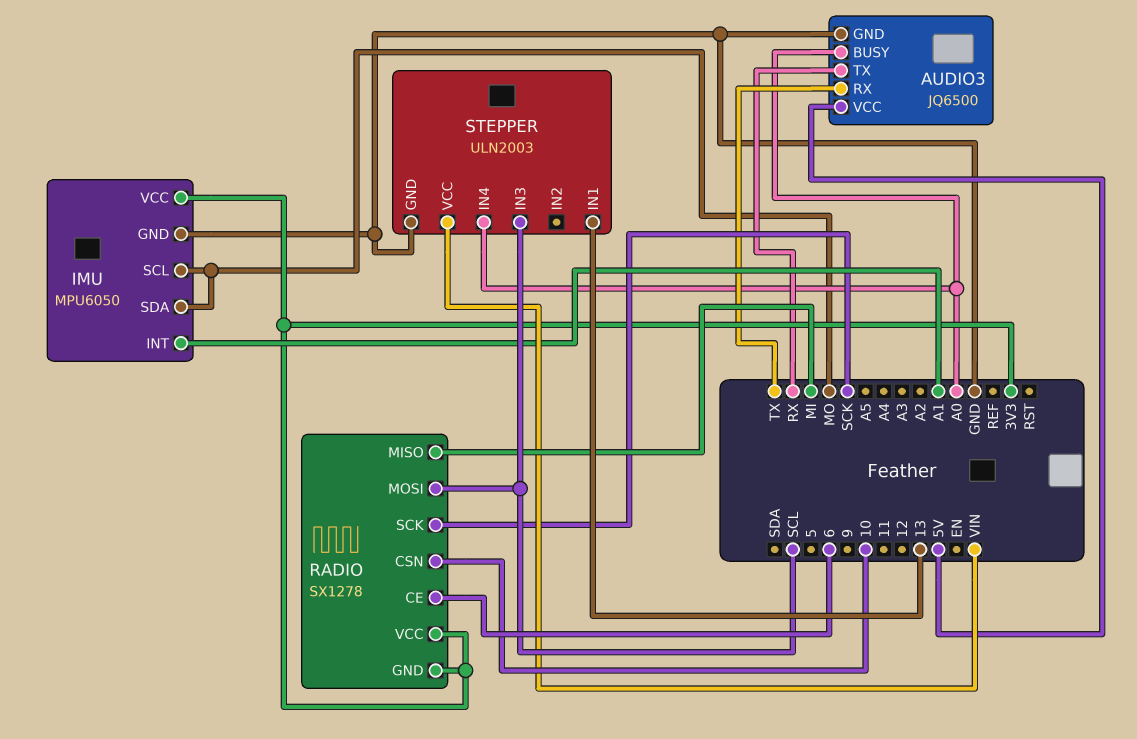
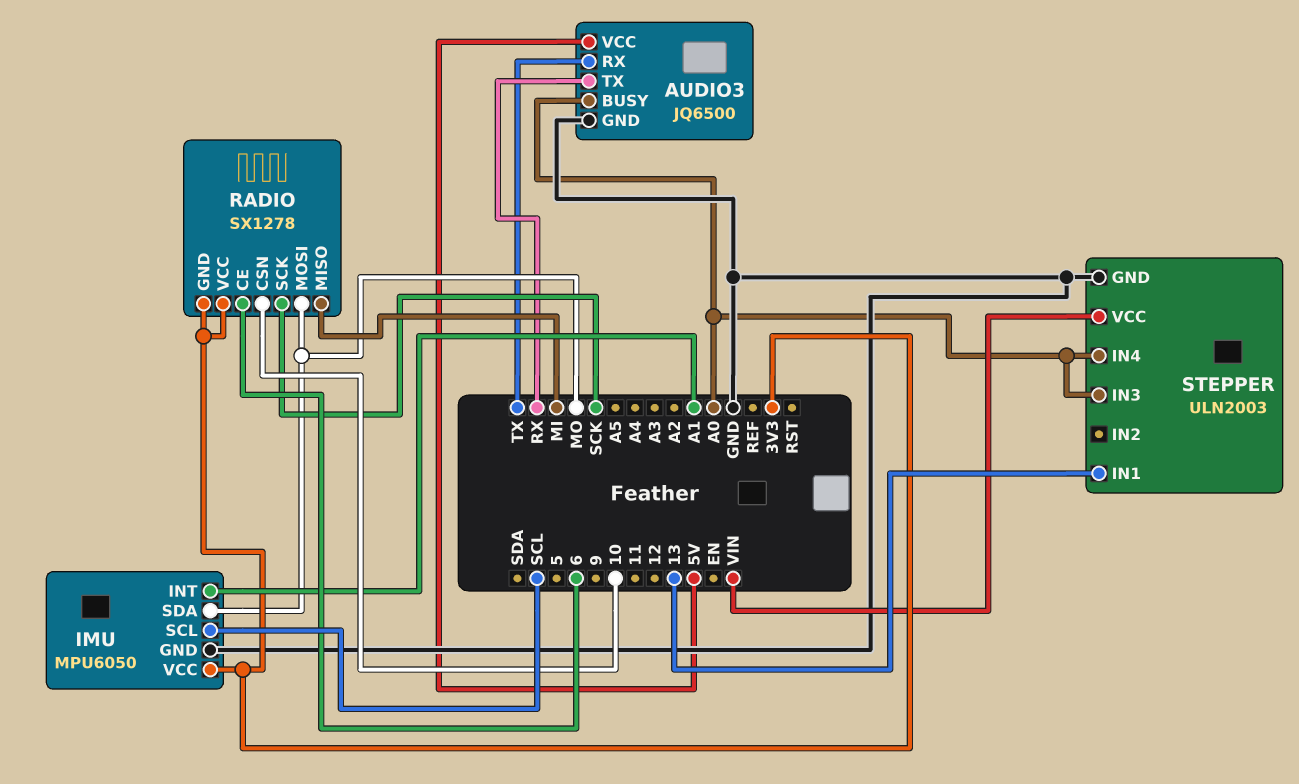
IMU pin SCL: MO -> SCL
RADIO pin MOSI: SCL -> MO
STEPPER pin IN3: SCL -> A0

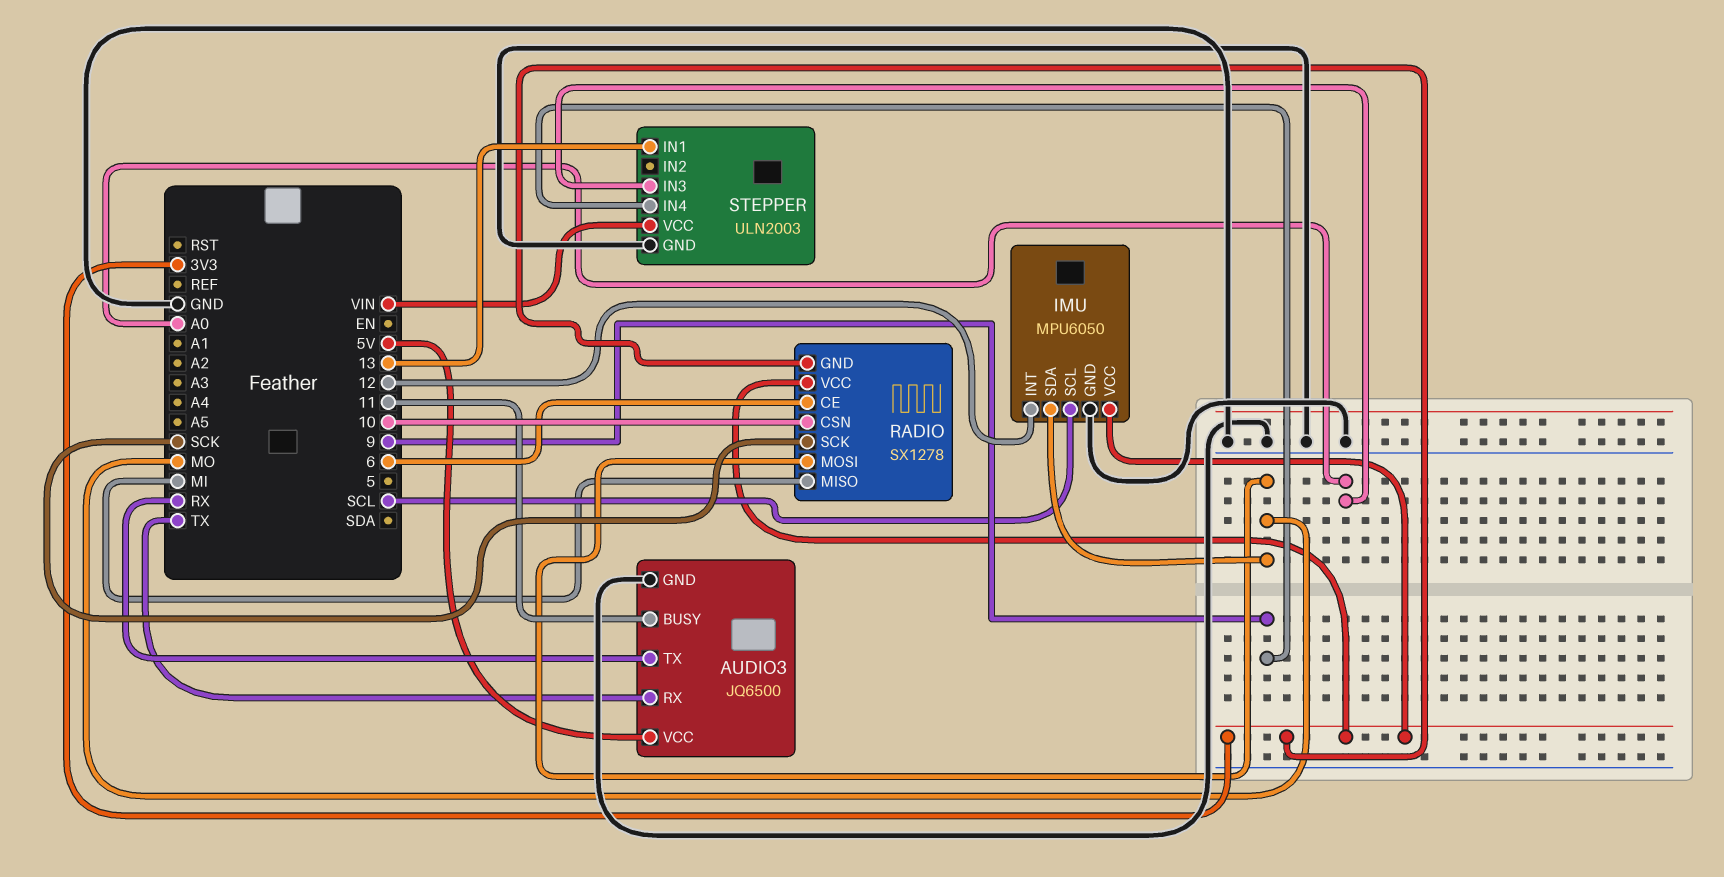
AUDIO3 pin BUSY: A0 -> 11
IMU pin INT: A1 -> 12
STEPPER pin IN4: A0 -> 9

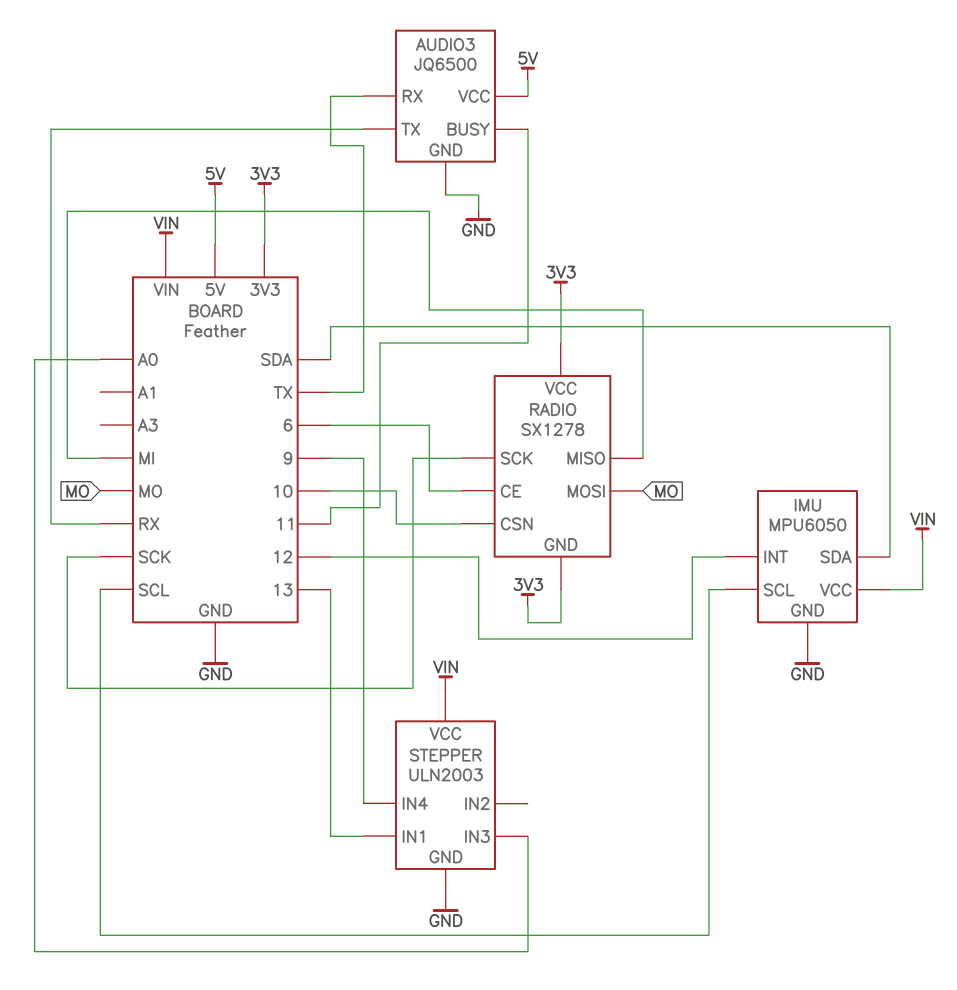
IMU pin SDA: MO -> SDA
IMU pin VCC: 3V3 -> VIN

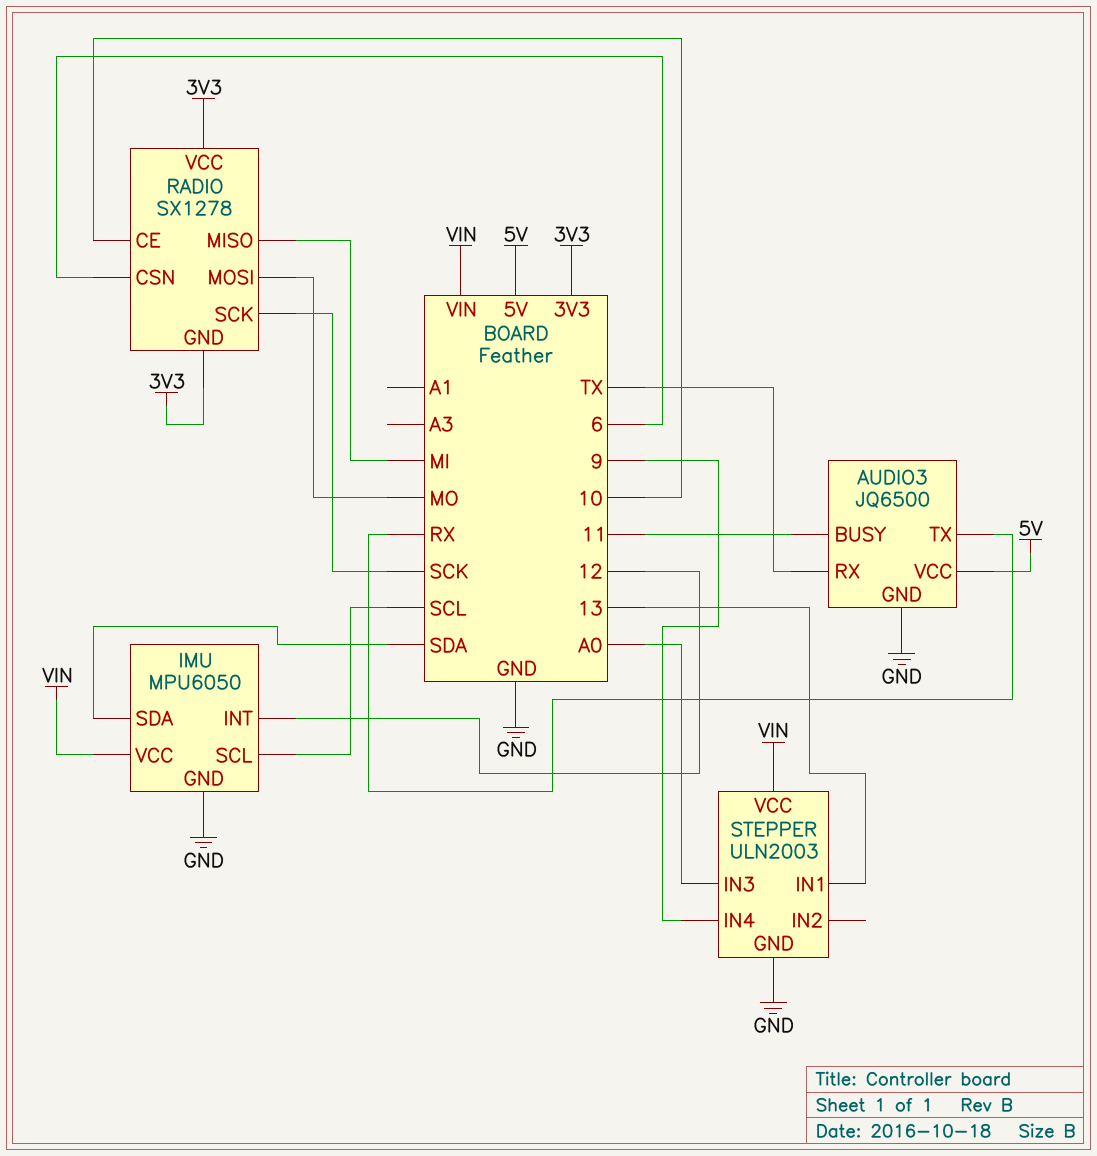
RADIO pin CE: 6 -> 10
RADIO pin CSN: 10 -> 6

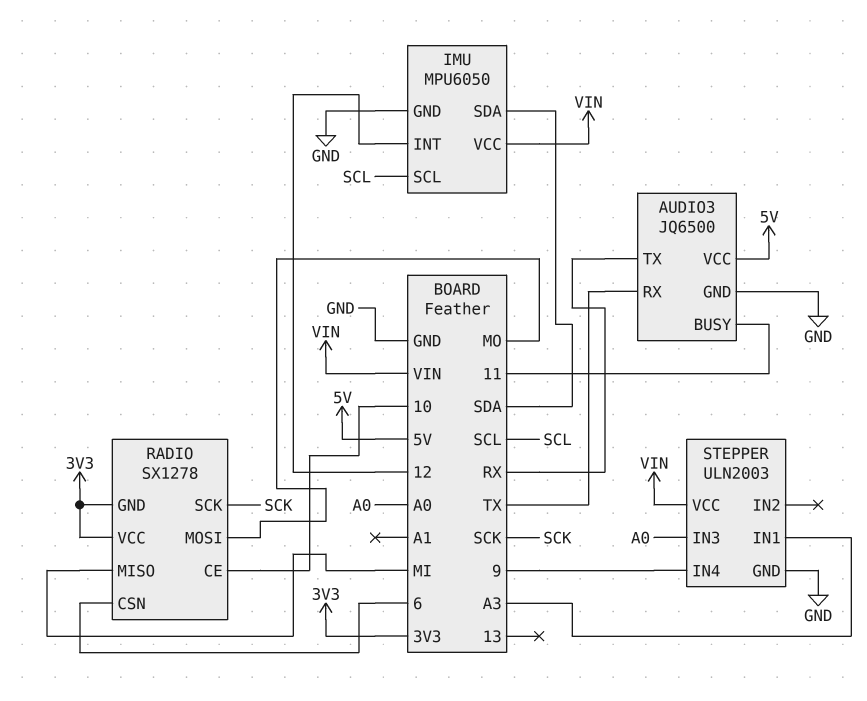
STEPPER pin IN1: 13 -> A3

